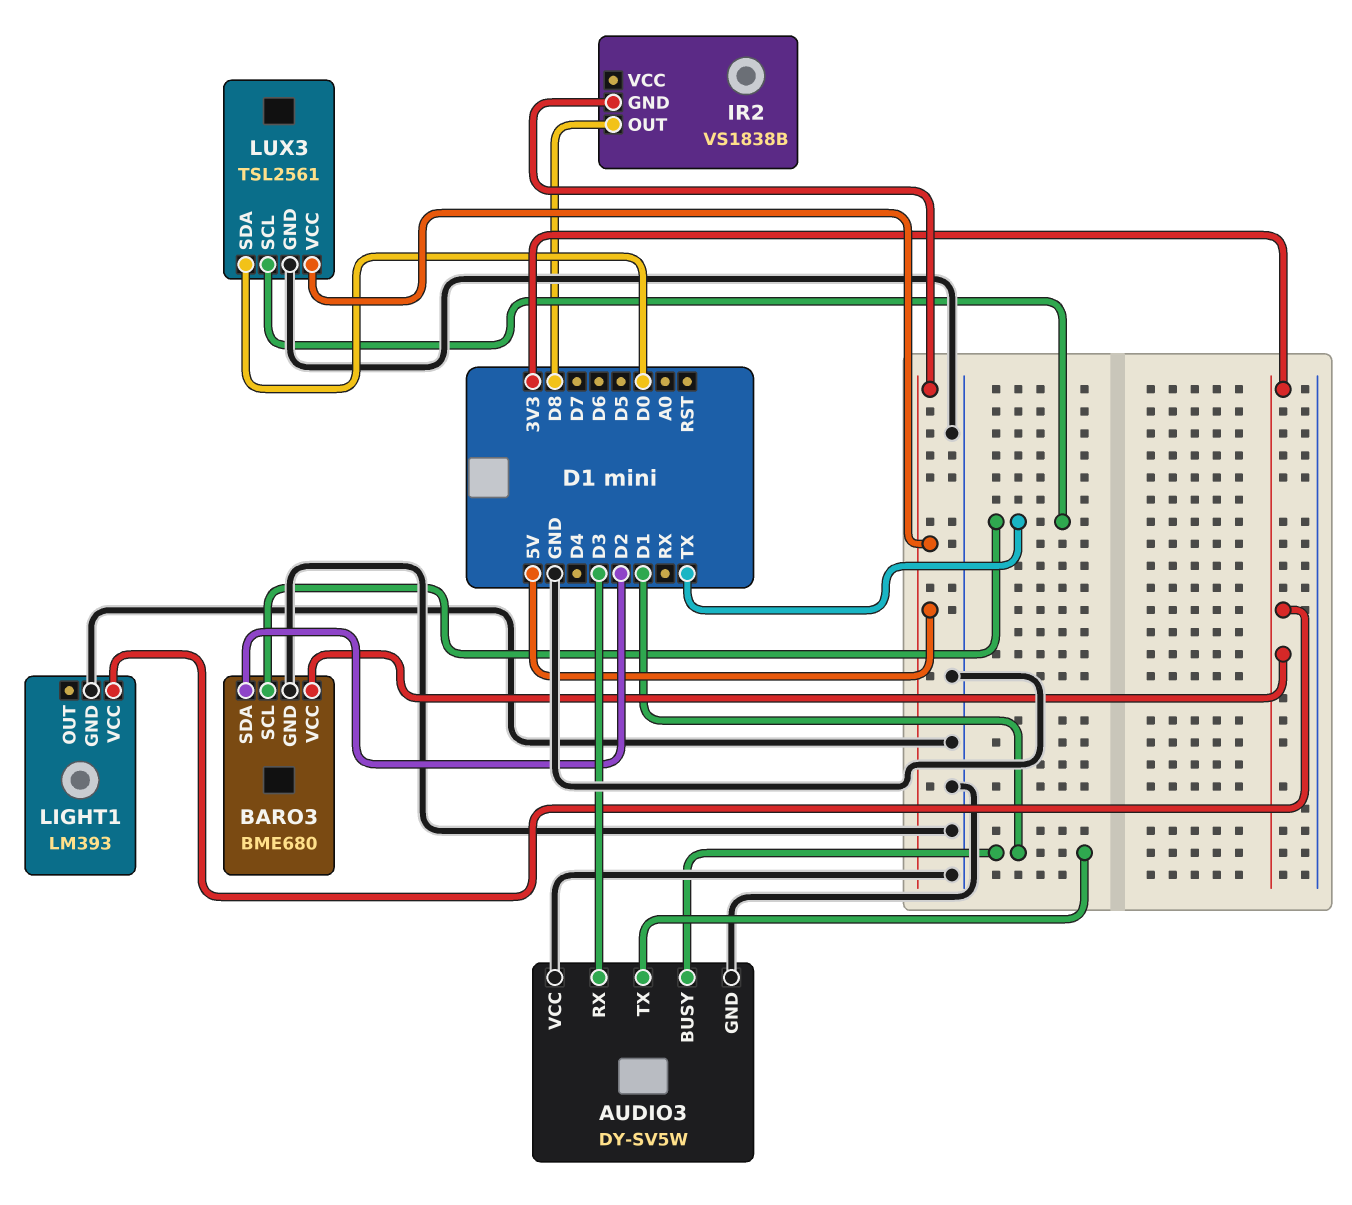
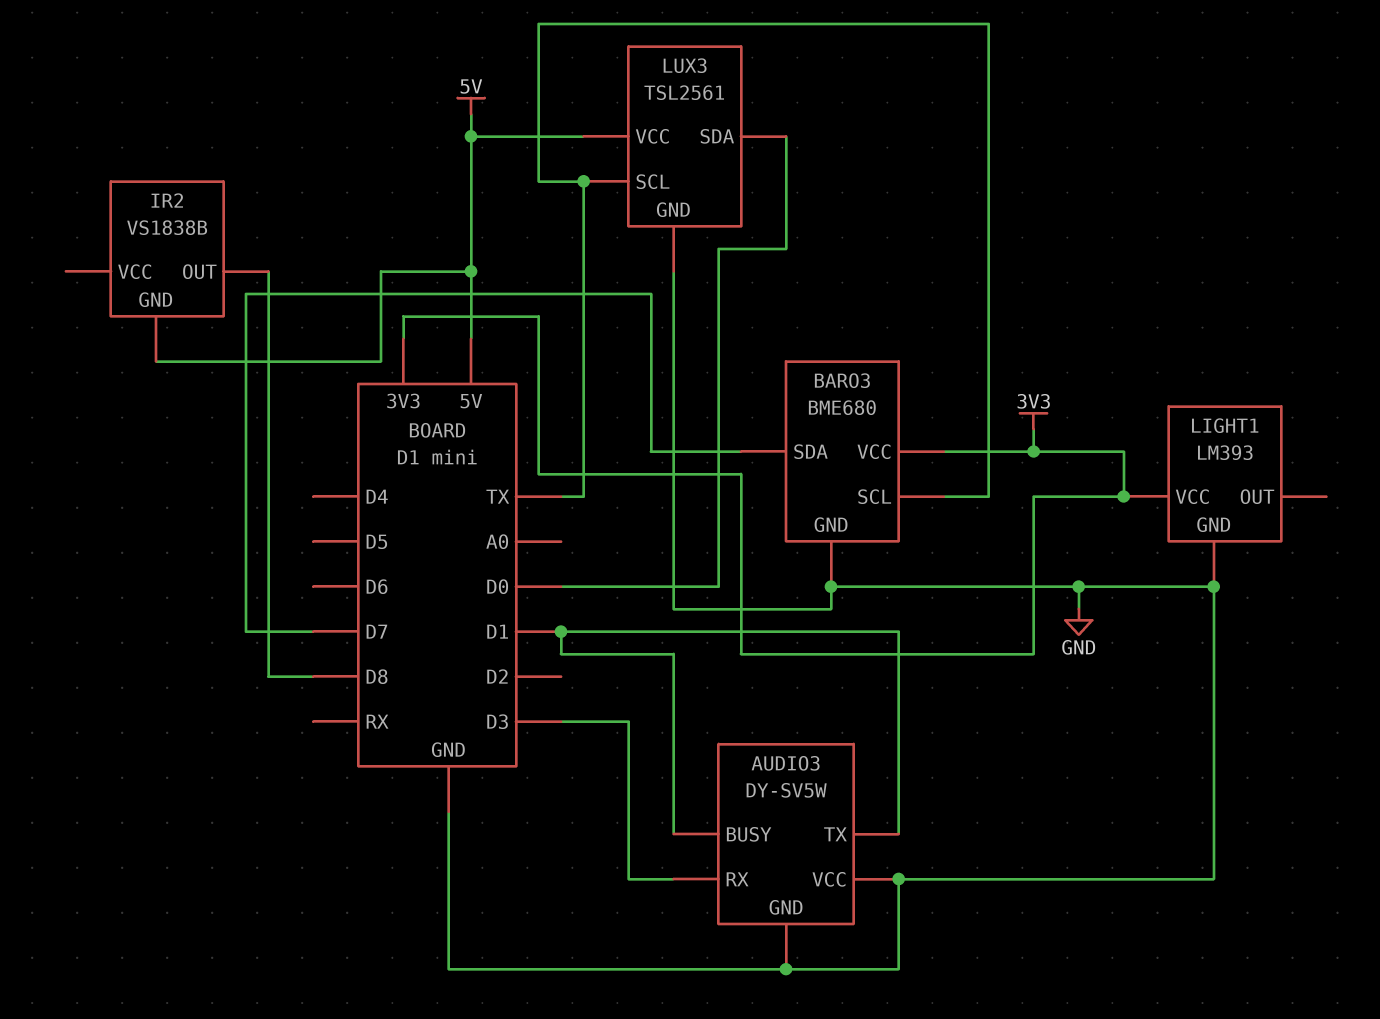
BARO3 pin SDA: D2 -> D7

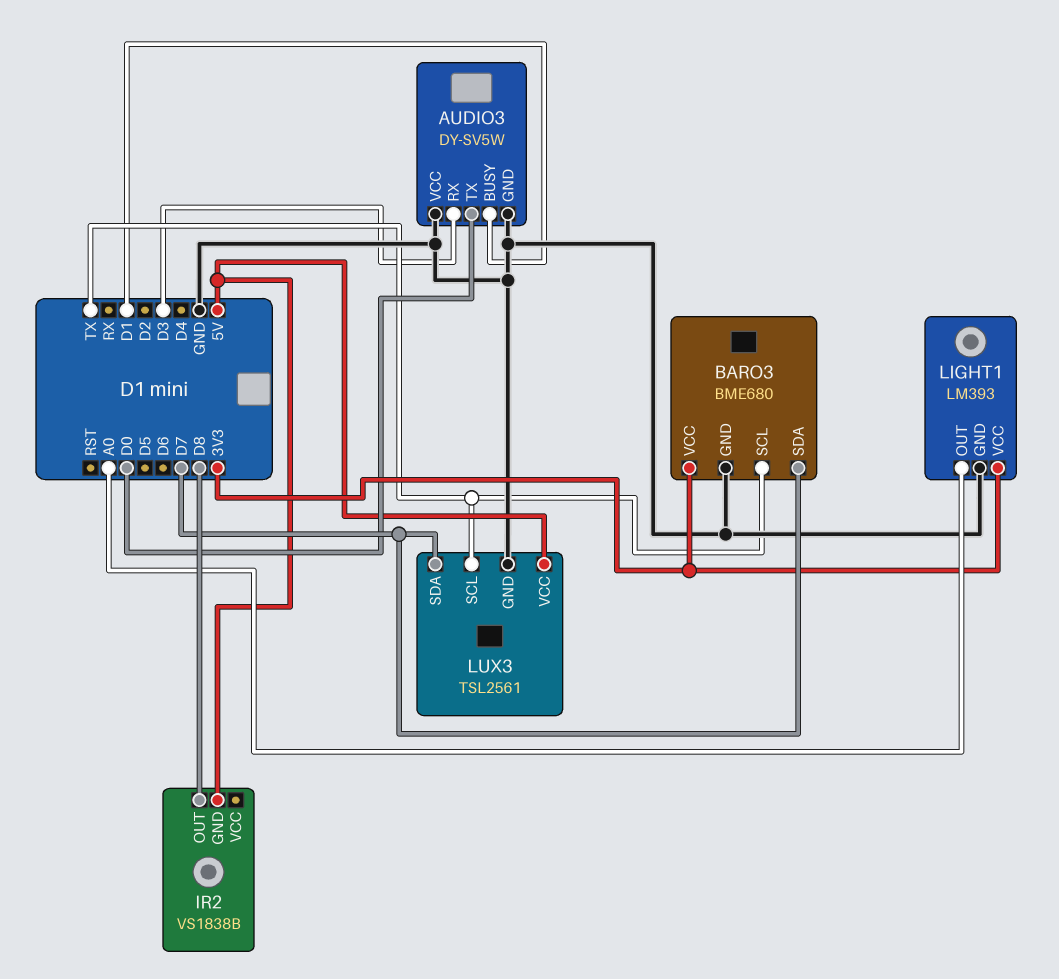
AUDIO3 pin TX: D1 -> D0
LIGHT1 pin OUT: none -> A0
LUX3 pin SDA: D0 -> D7

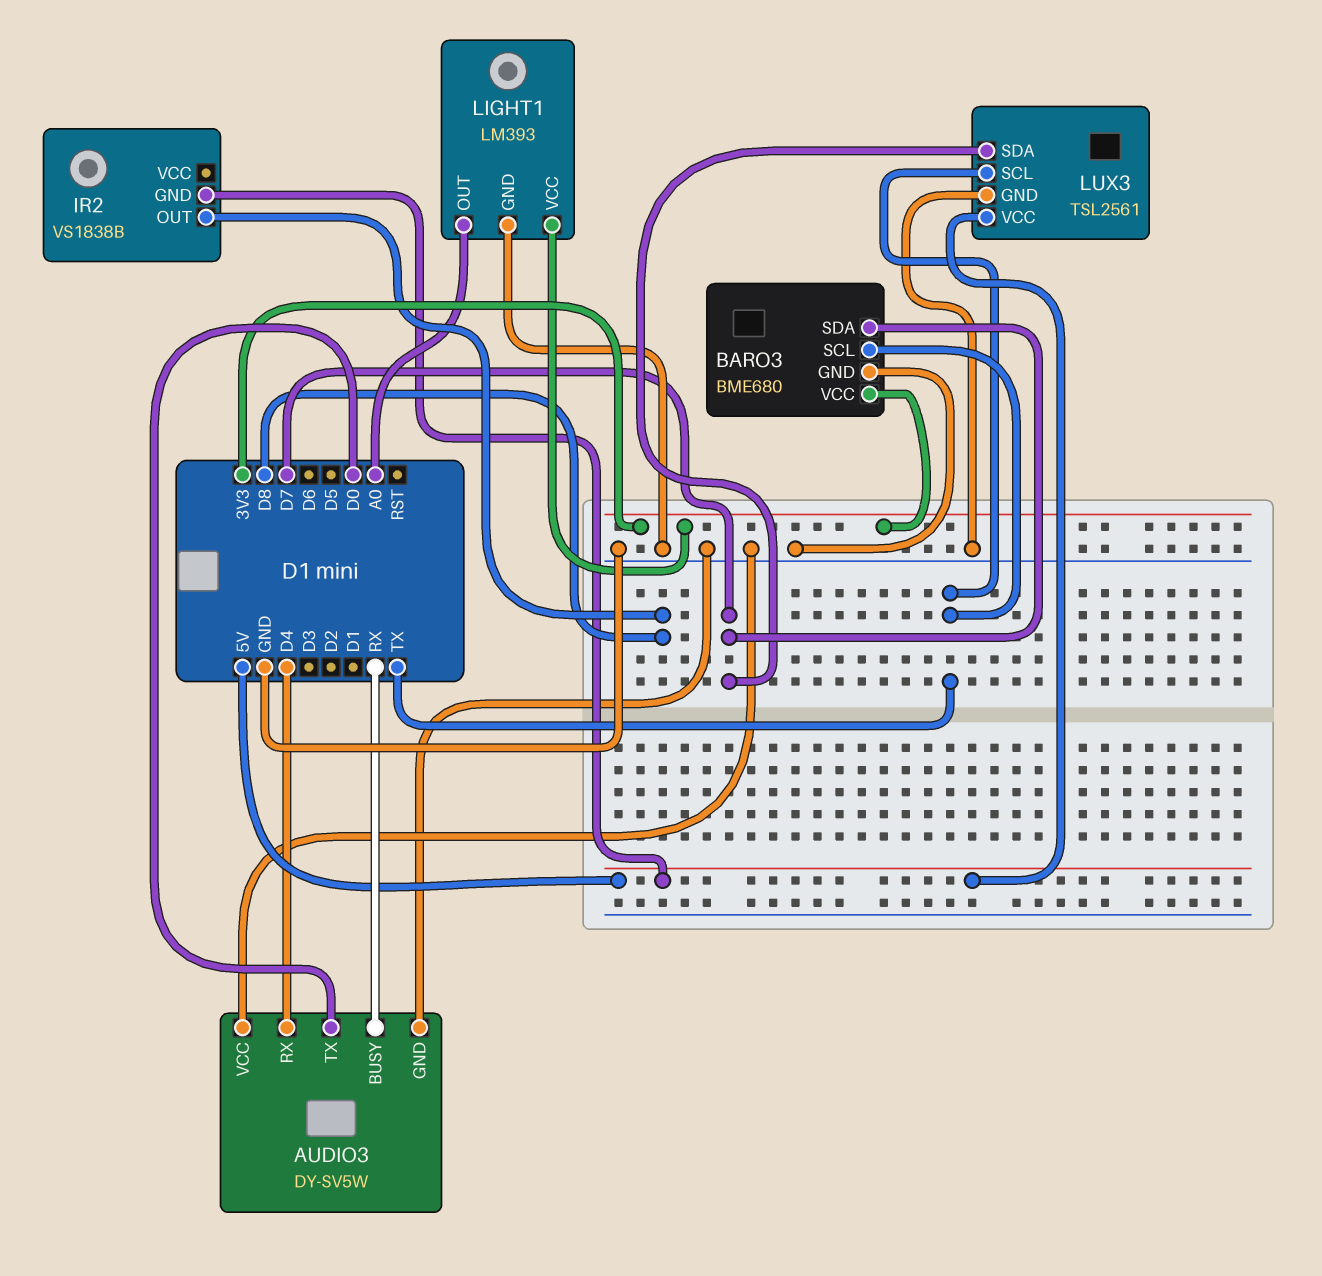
AUDIO3 pin BUSY: D1 -> RX
AUDIO3 pin RX: D3 -> D4

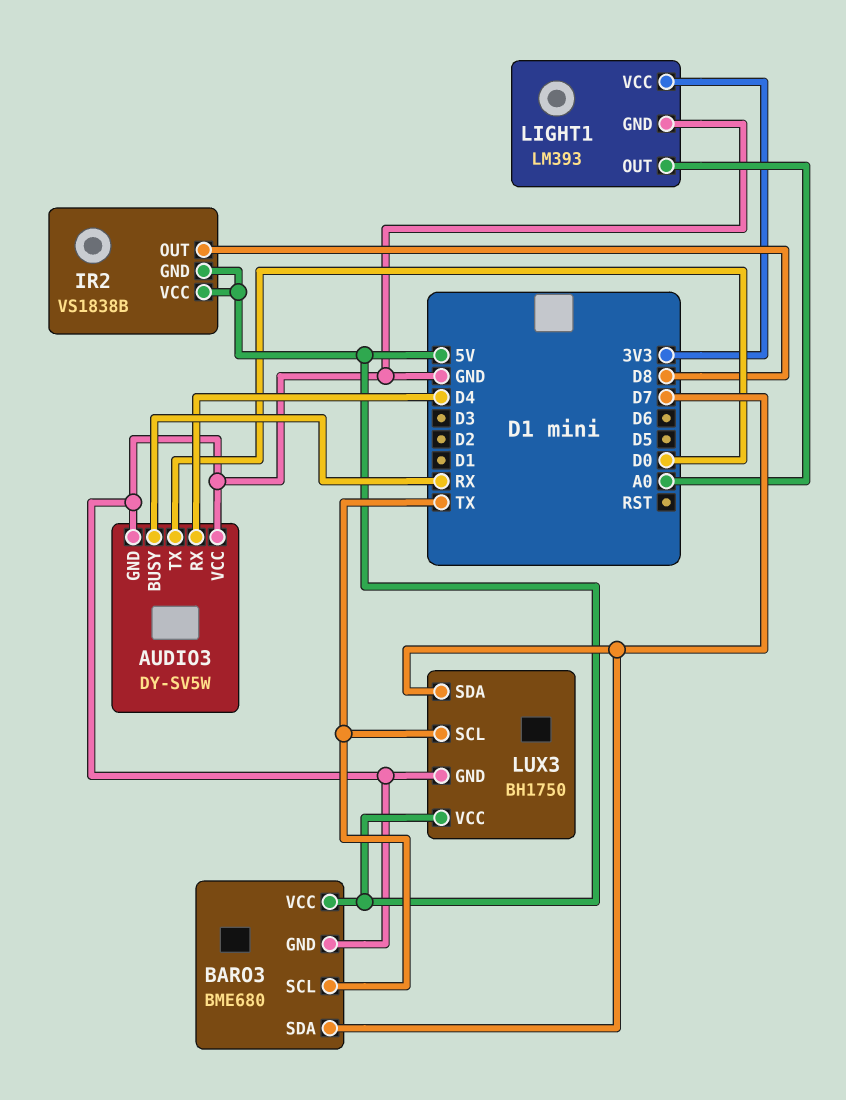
BARO3 pin VCC: 3V3 -> 5V
IR2 pin VCC: none -> 5V
LUX3: TSL2561 -> BH1750

